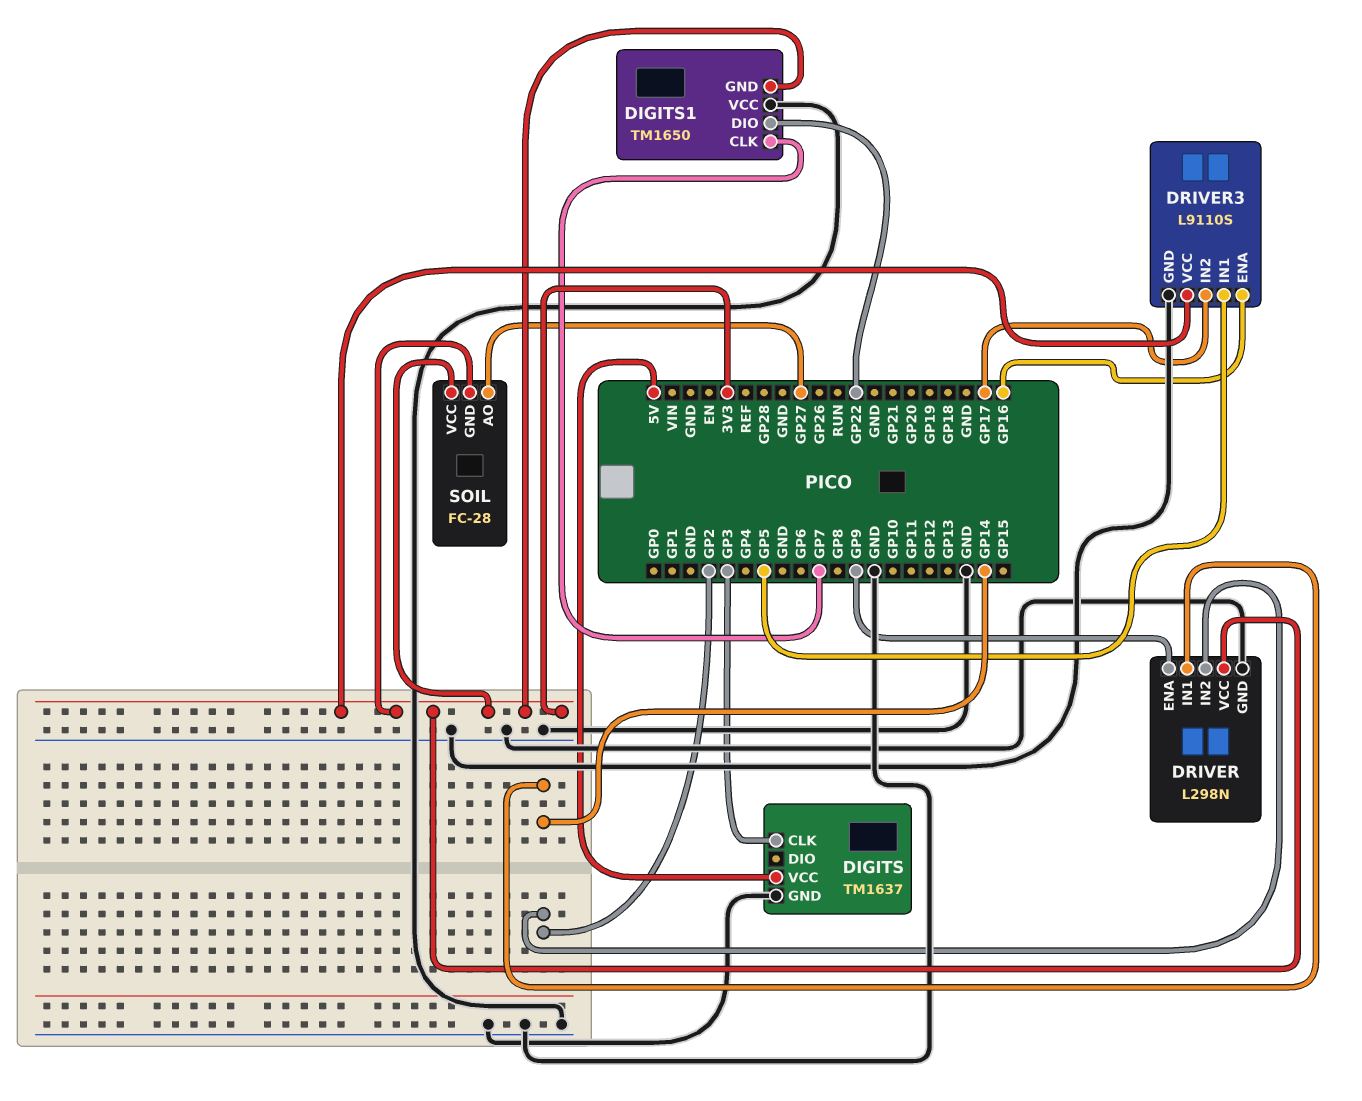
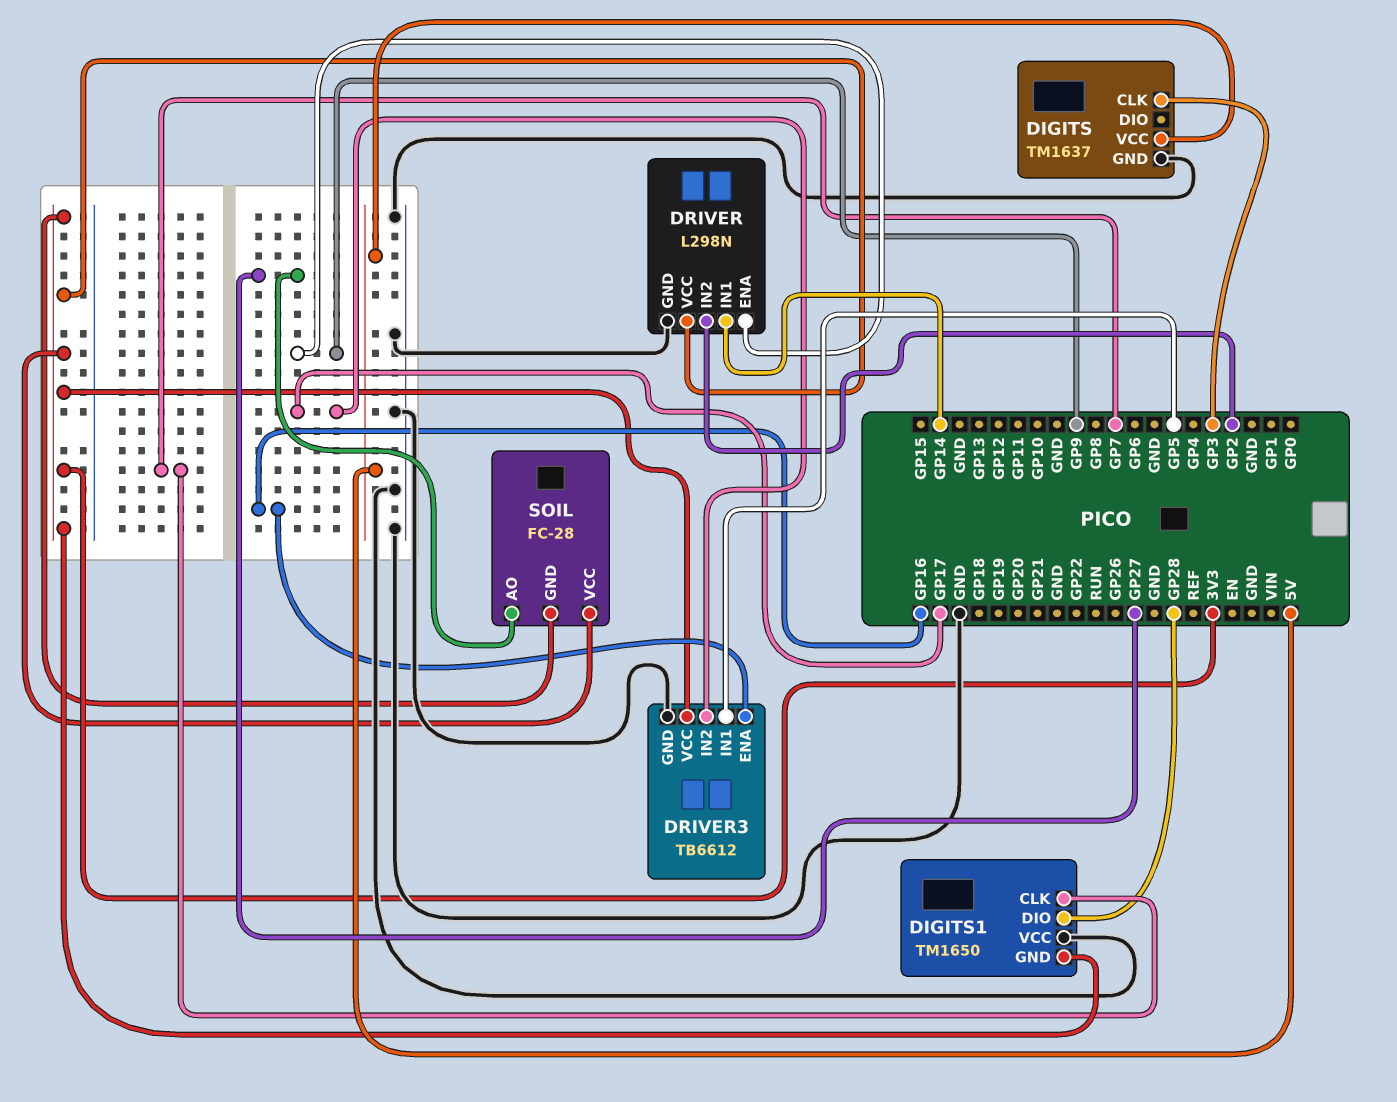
DIGITS1 pin DIO: GP22 -> GP28
DRIVER3: L9110S -> TB6612

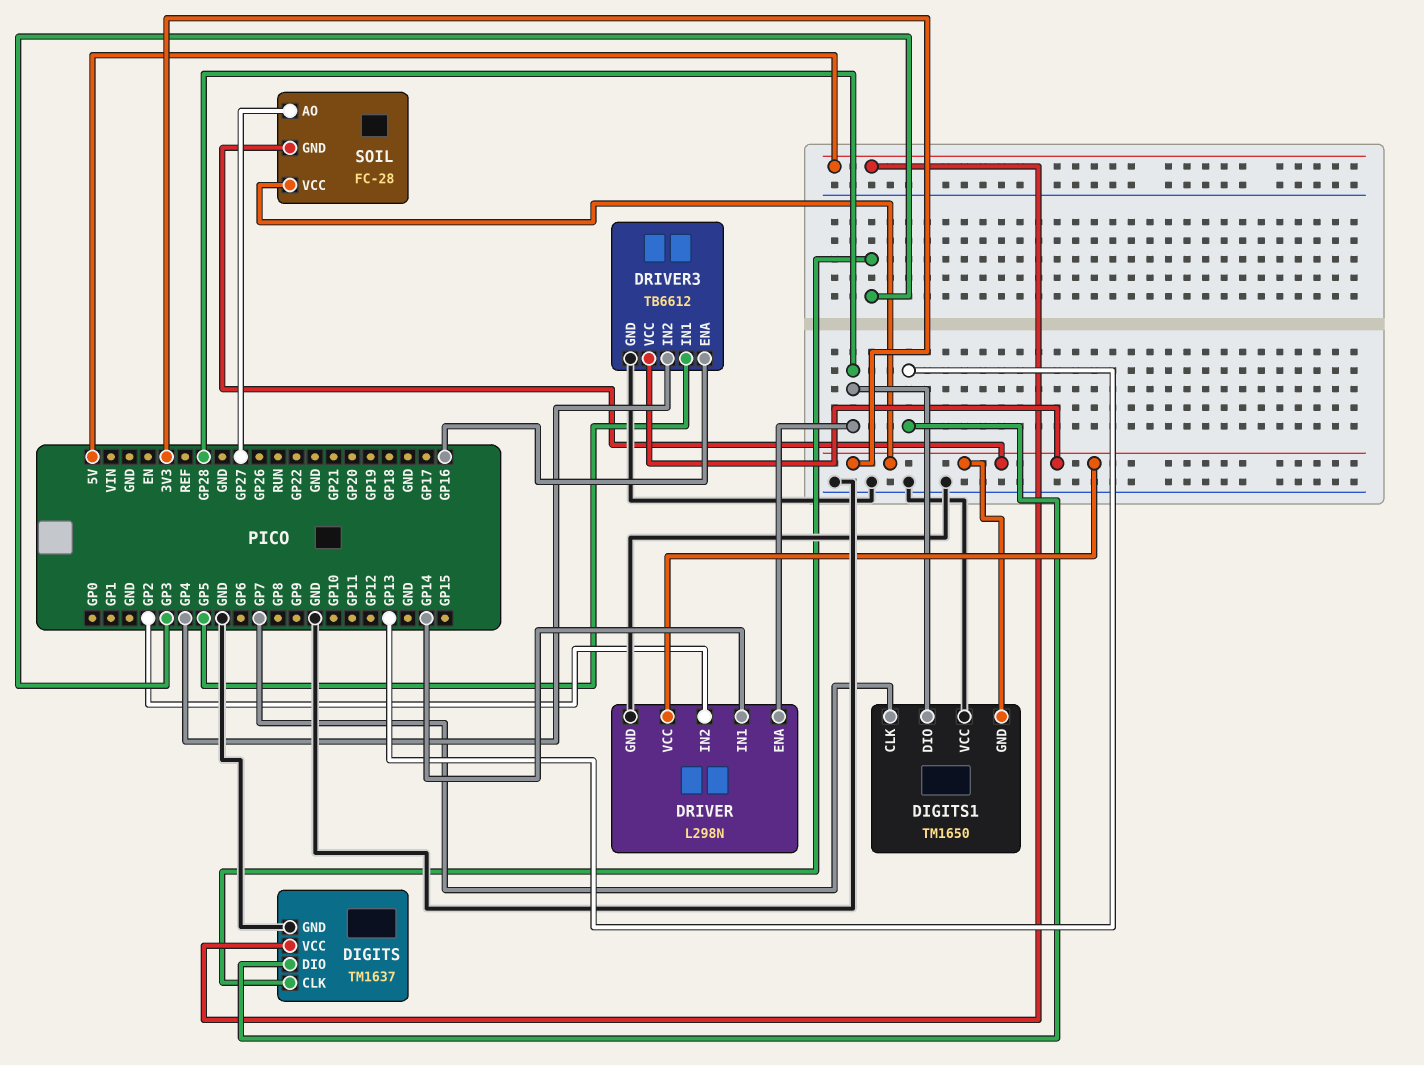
DIGITS pin DIO: none -> GP13
DRIVER pin ENA: GP9 -> GP28
DRIVER3 pin IN2: GP17 -> GP4

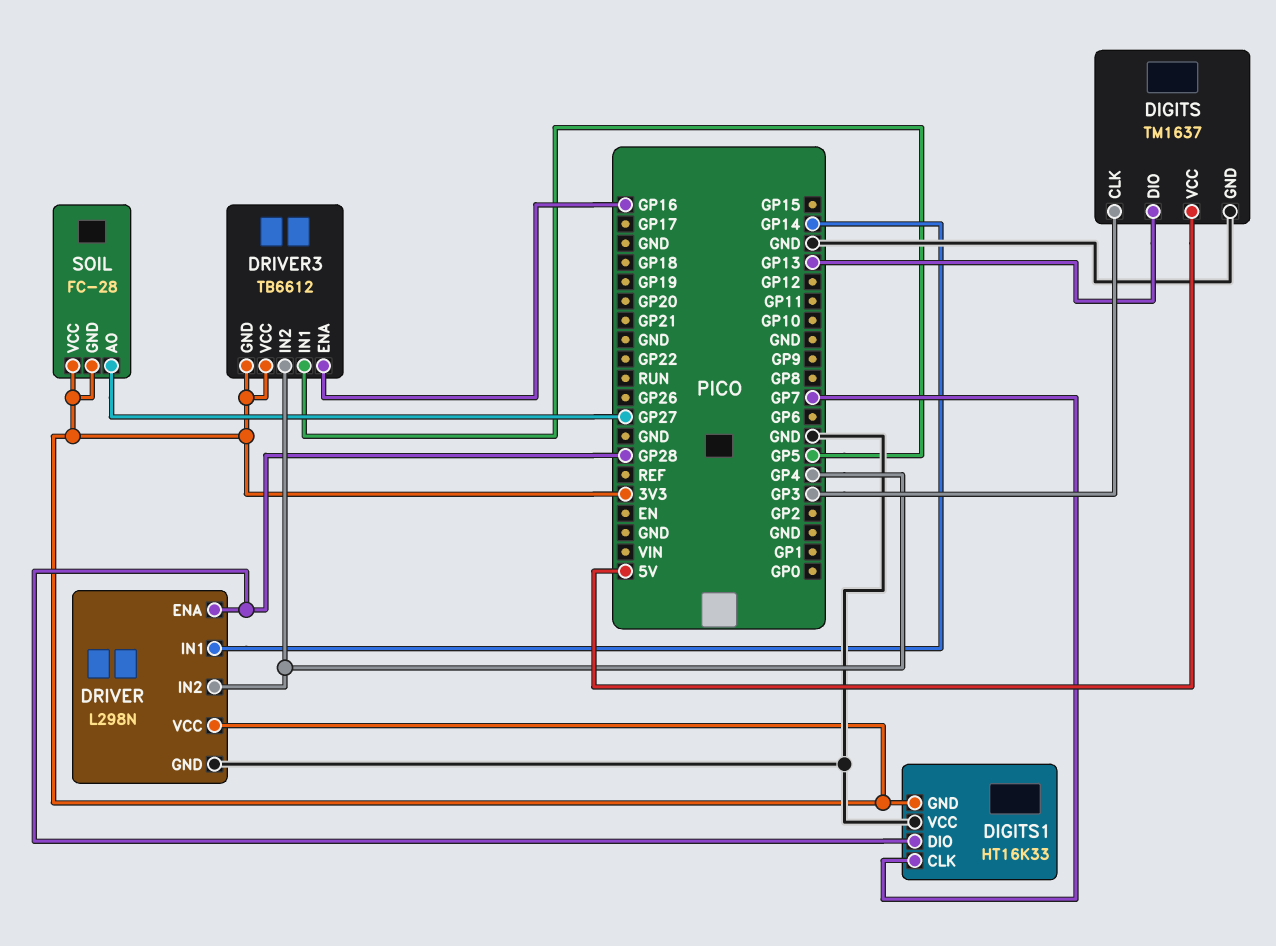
DIGITS1: TM1650 -> HT16K33
DRIVER pin IN2: GP2 -> GP4
DRIVER3 pin GND: GND -> 3V3

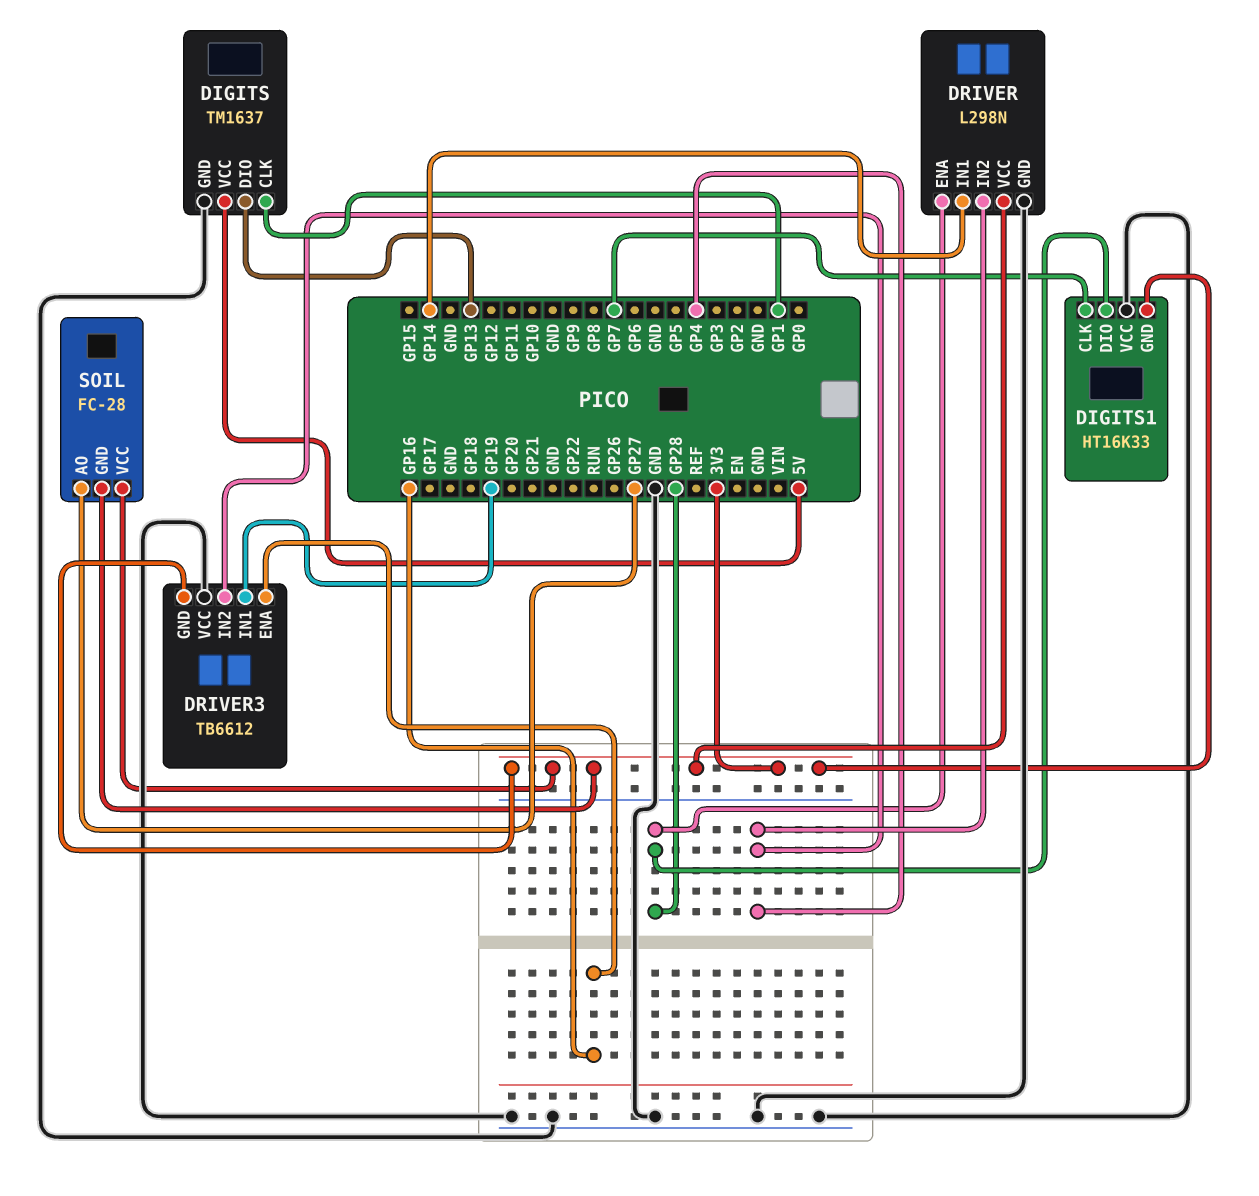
DIGITS pin CLK: GP3 -> GP1
DRIVER3 pin IN1: GP5 -> GP19
DRIVER3 pin VCC: 3V3 -> GND

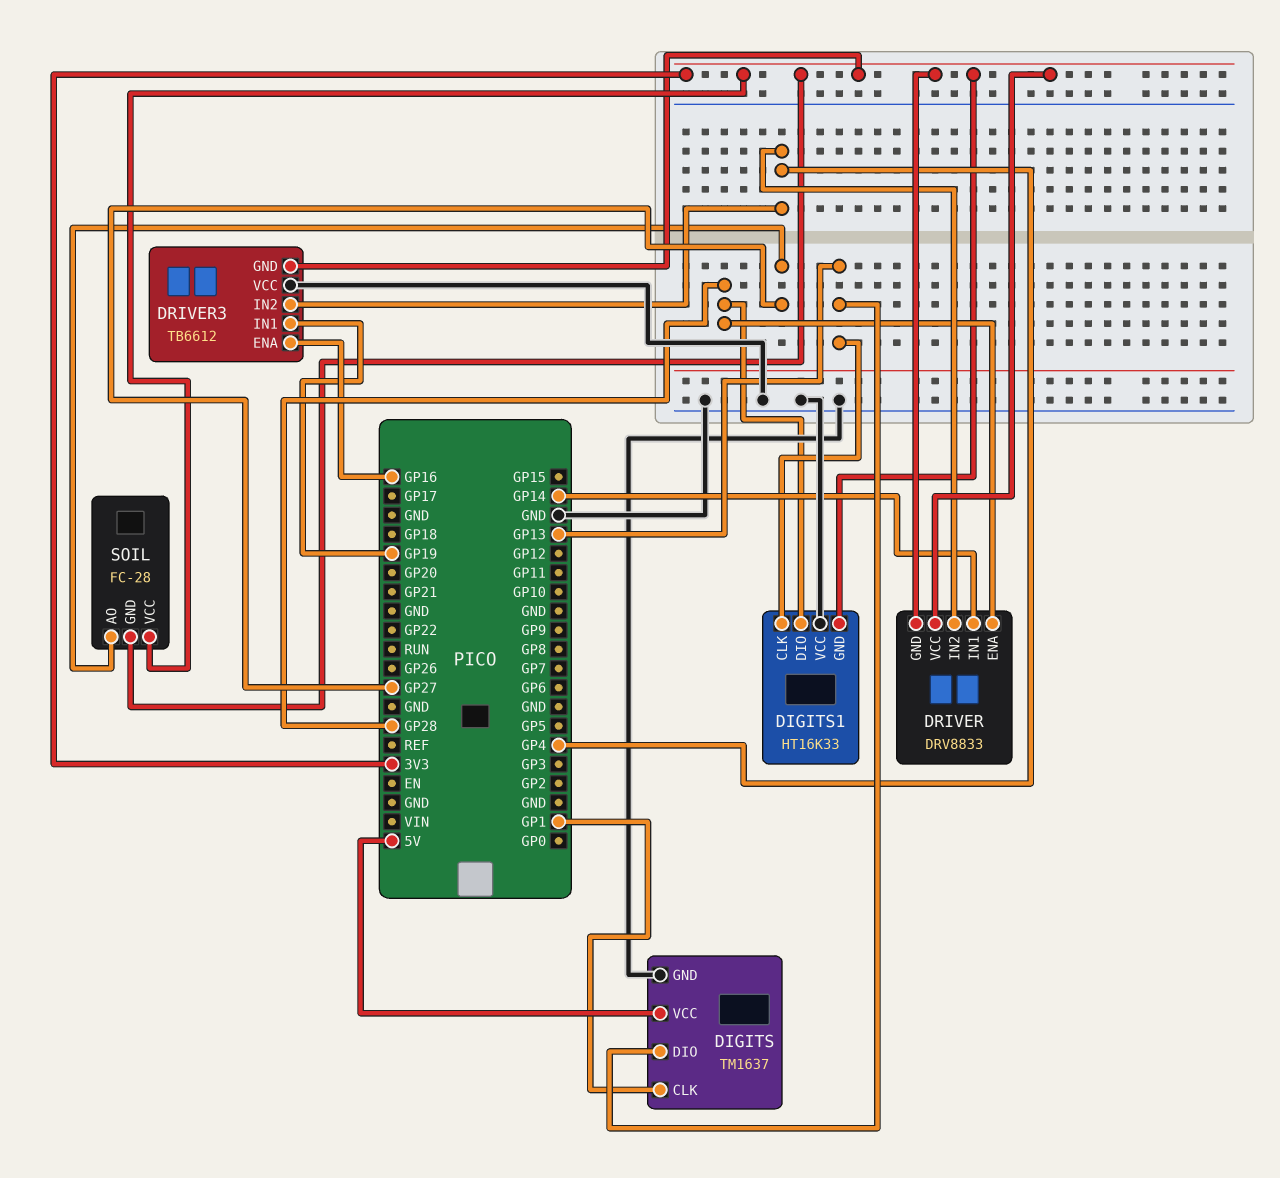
DIGITS1 pin CLK: GP7 -> GP13
DRIVER: L298N -> DRV8833
DRIVER pin GND: GND -> 3V3

